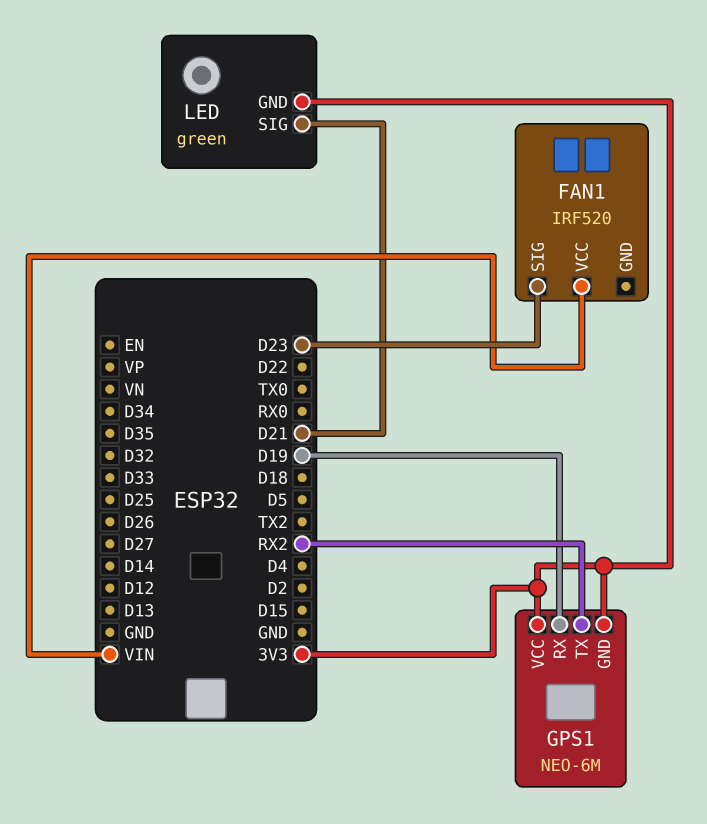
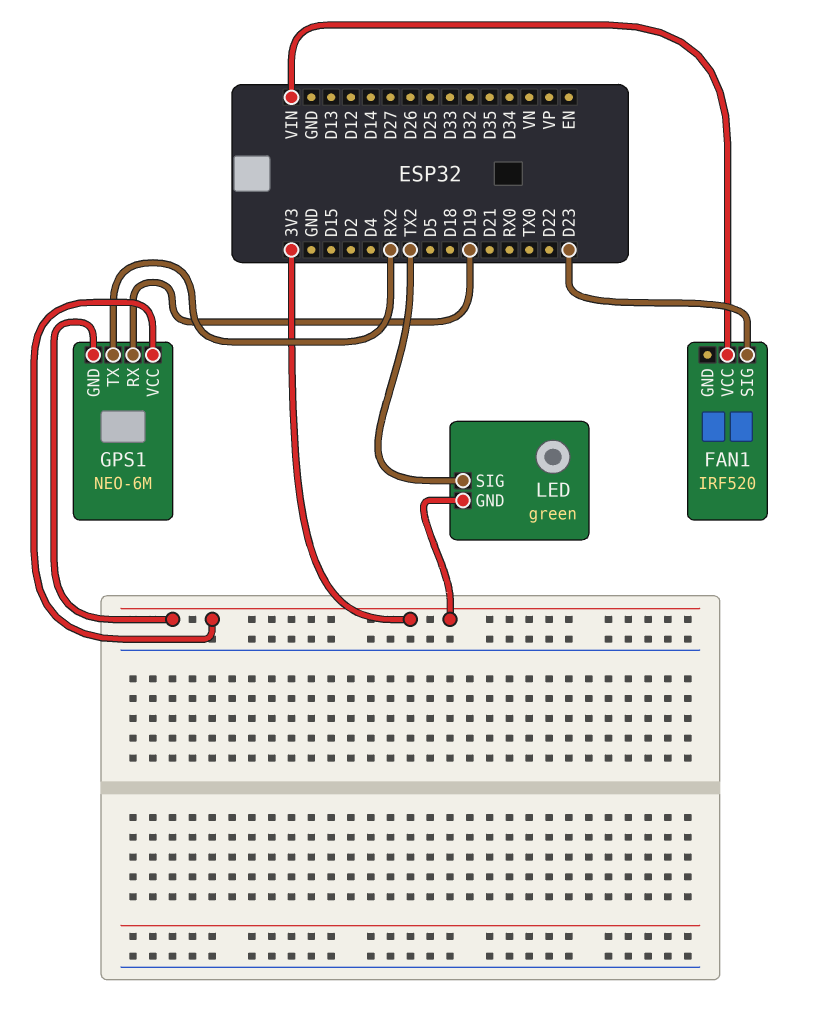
LED pin SIG: D21 -> TX2

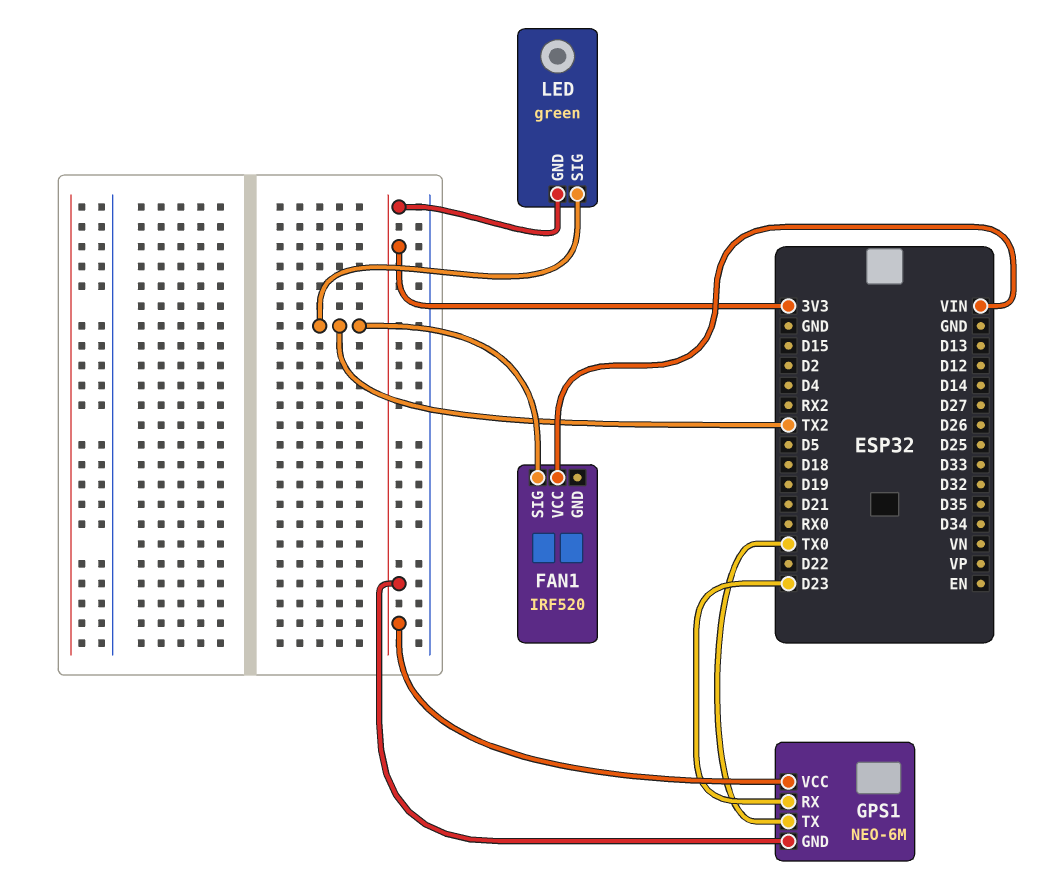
FAN1 pin SIG: D23 -> TX2
GPS1 pin RX: D19 -> D23
GPS1 pin TX: RX2 -> TX0

